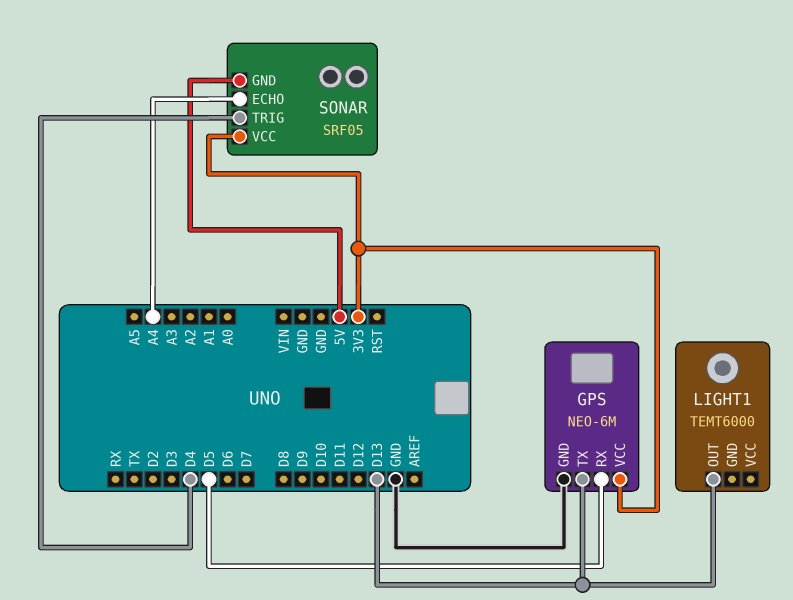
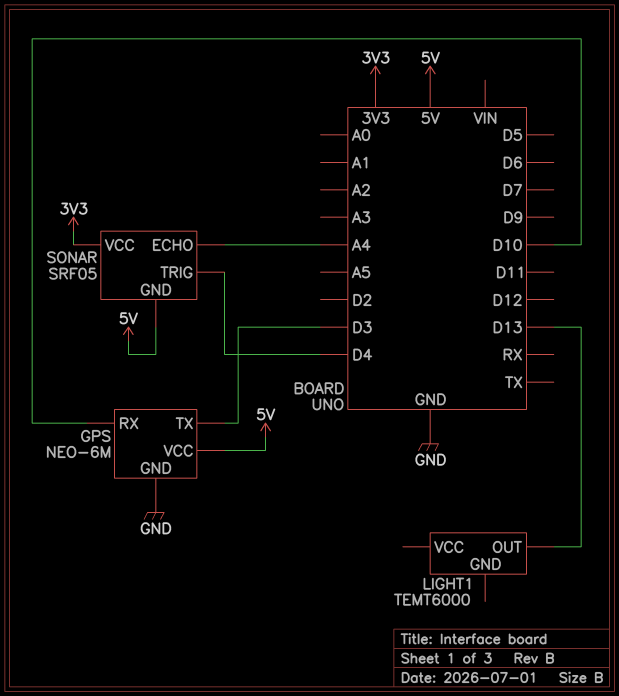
GPS pin RX: D5 -> D10
GPS pin TX: D13 -> D3
GPS pin VCC: 3V3 -> 5V

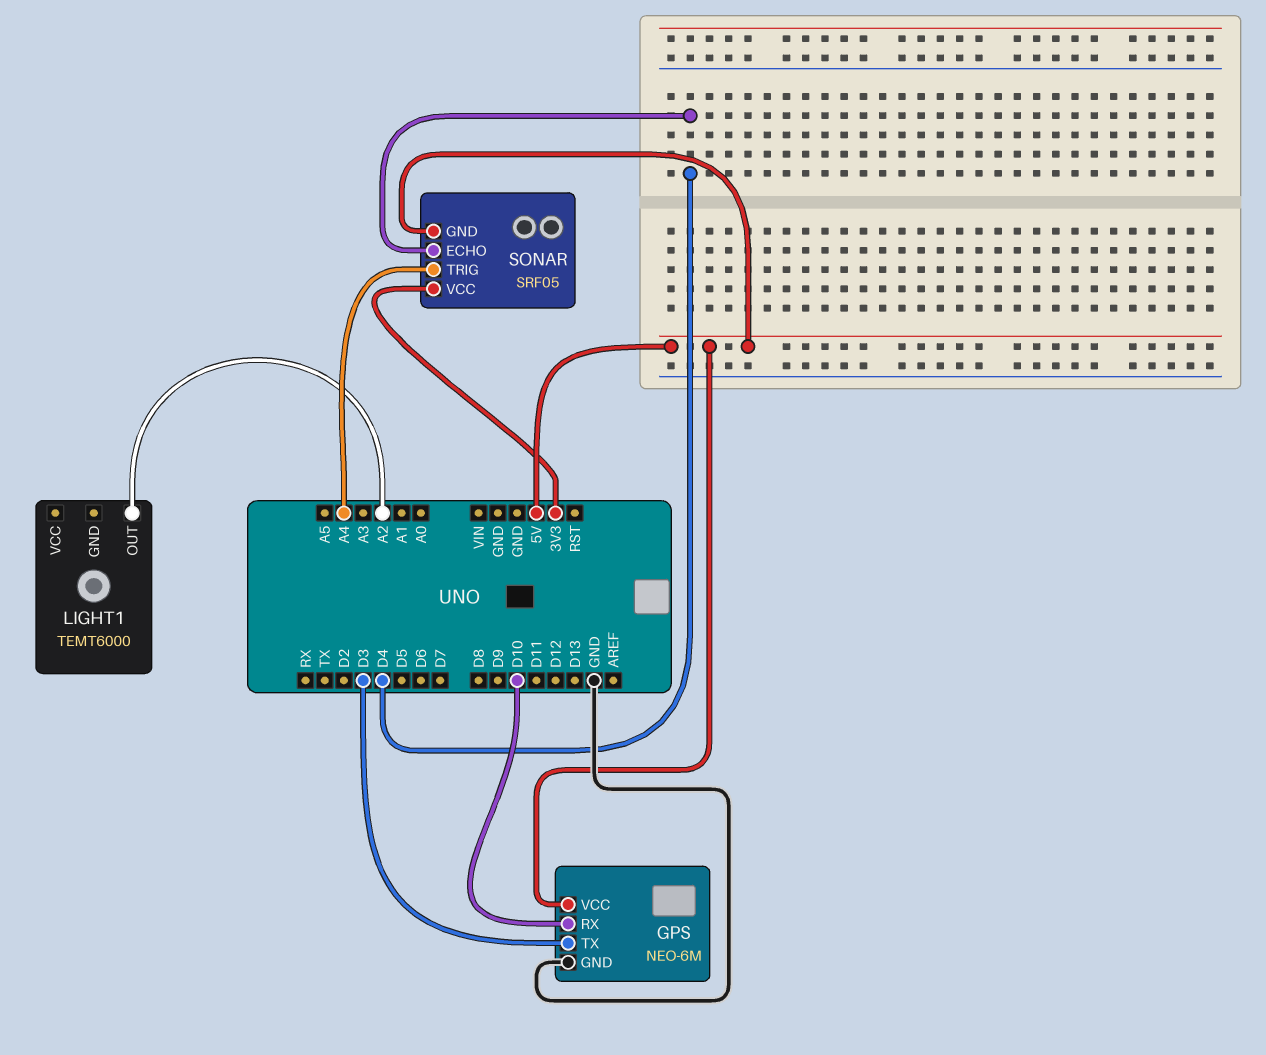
LIGHT1 pin OUT: D13 -> A2
SONAR pin ECHO: A4 -> D4
SONAR pin TRIG: D4 -> A4

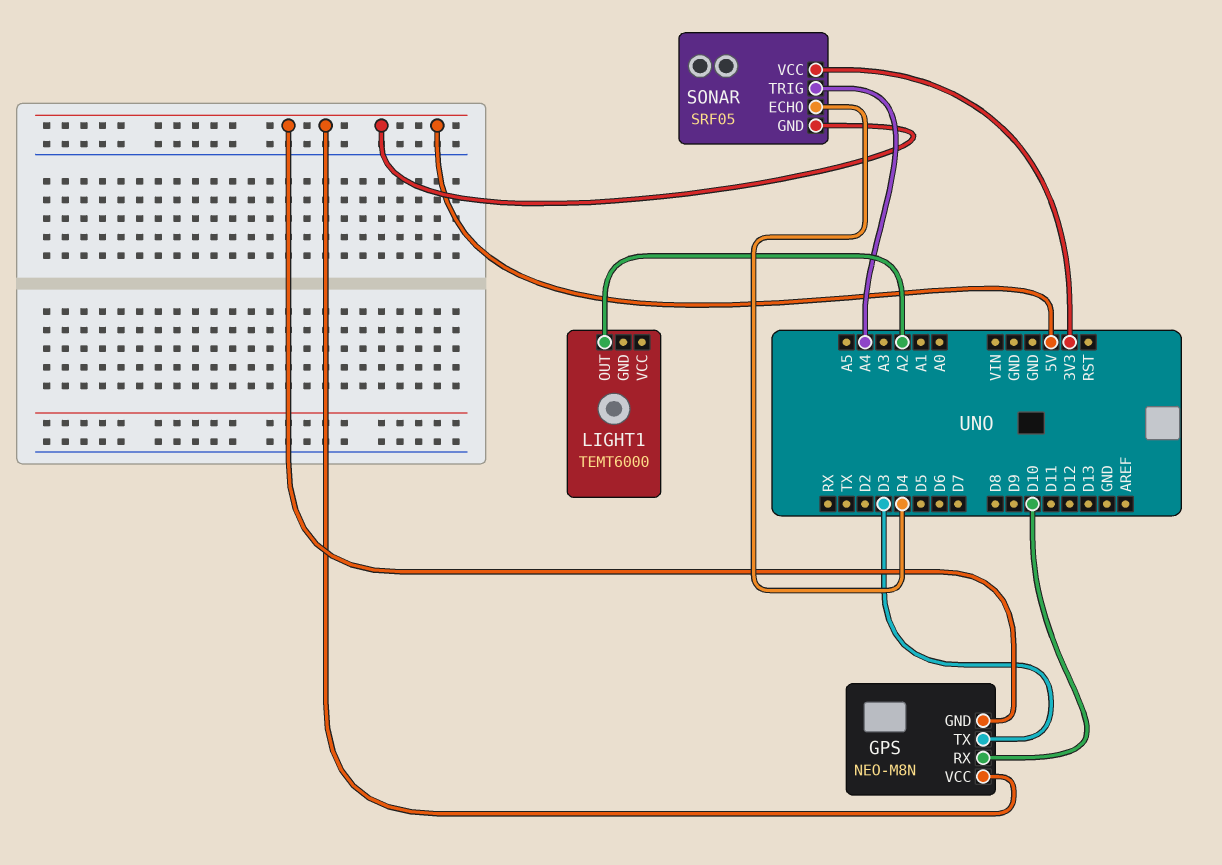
GPS: NEO-6M -> NEO-M8N
GPS pin GND: GND -> 5V

